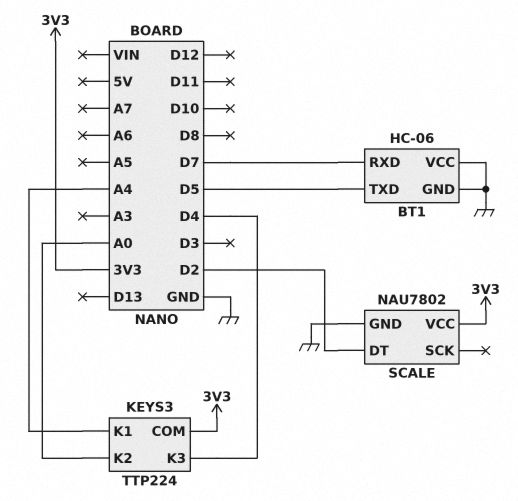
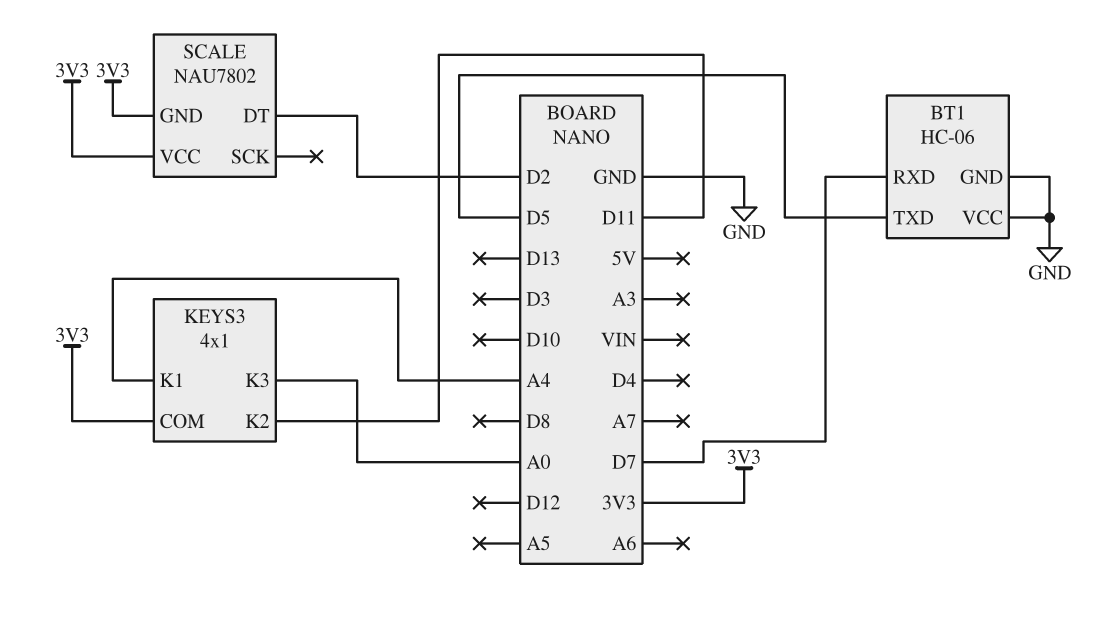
KEYS3: TTP224 -> 4x1
KEYS3 pin K2: A0 -> D11
KEYS3 pin K3: D4 -> A0
SCALE pin GND: GND -> 3V3

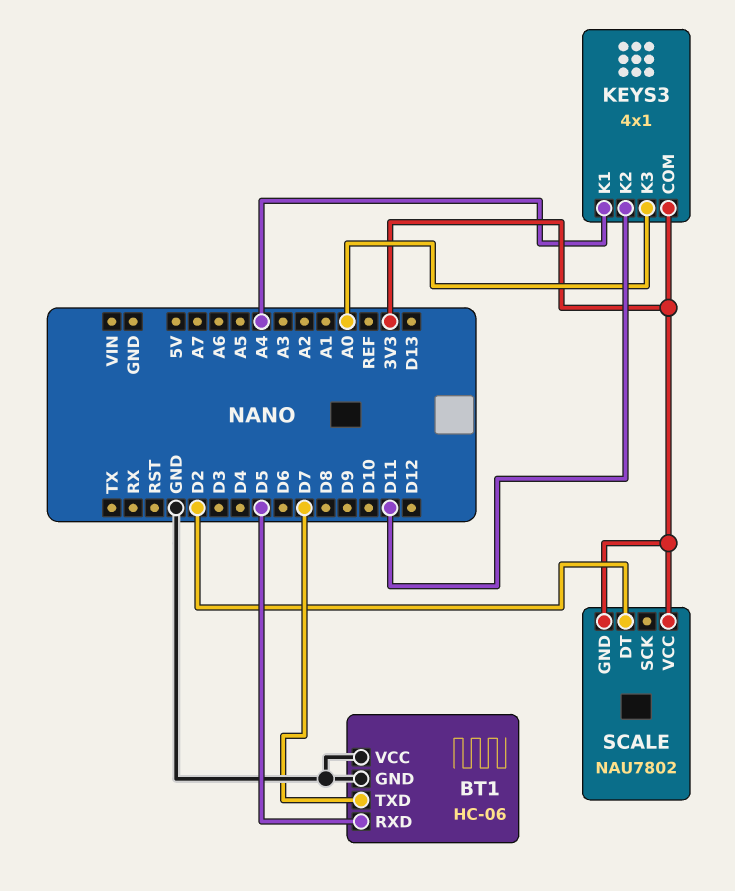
BT1 pin RXD: D7 -> D5
BT1 pin TXD: D5 -> D7

